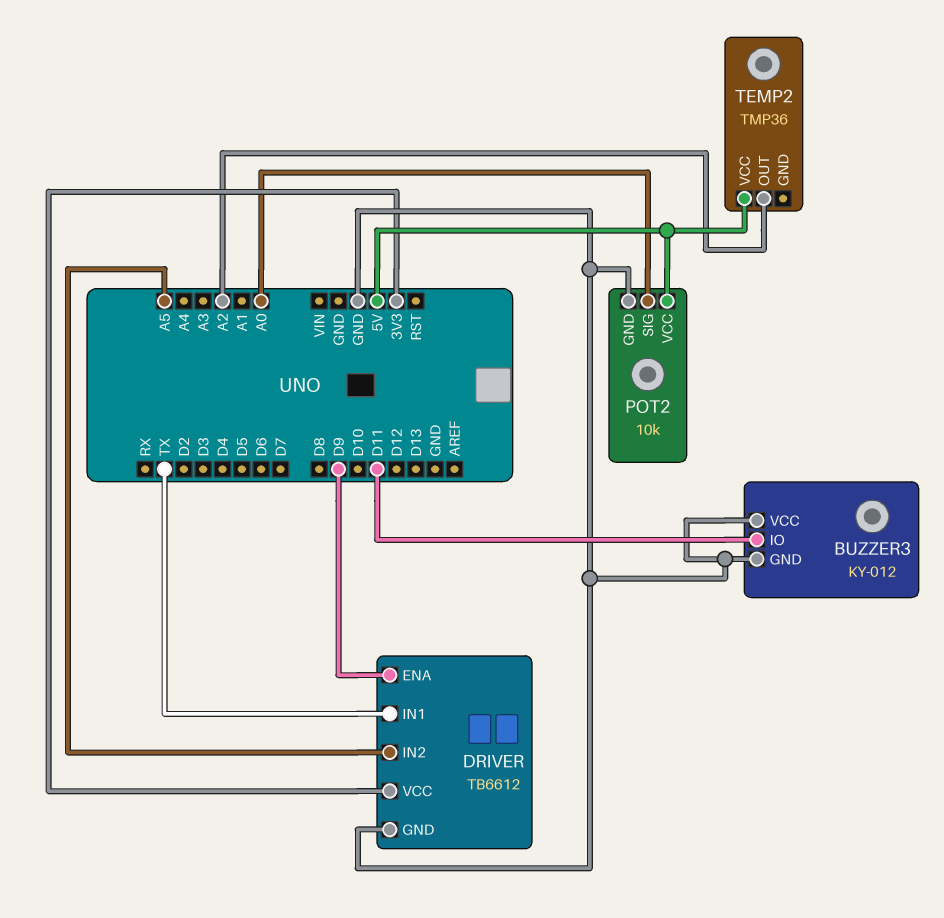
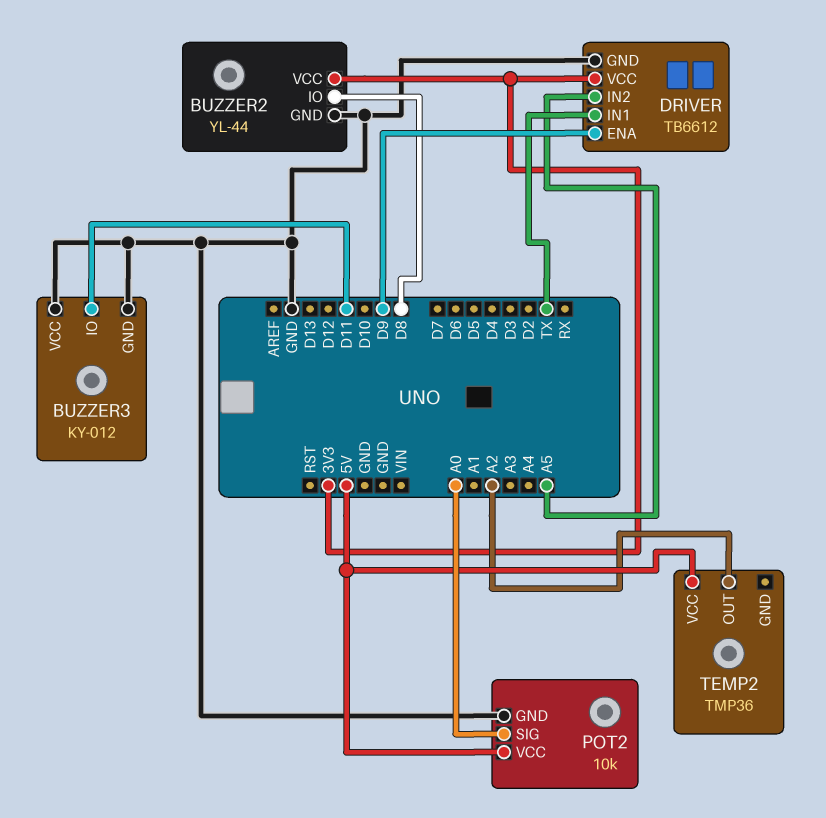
BUZZER2: none -> YL-44
BUZZER2 pin GND: none -> GND
BUZZER2 pin IO: none -> D8
BUZZER2 pin VCC: none -> 3V3

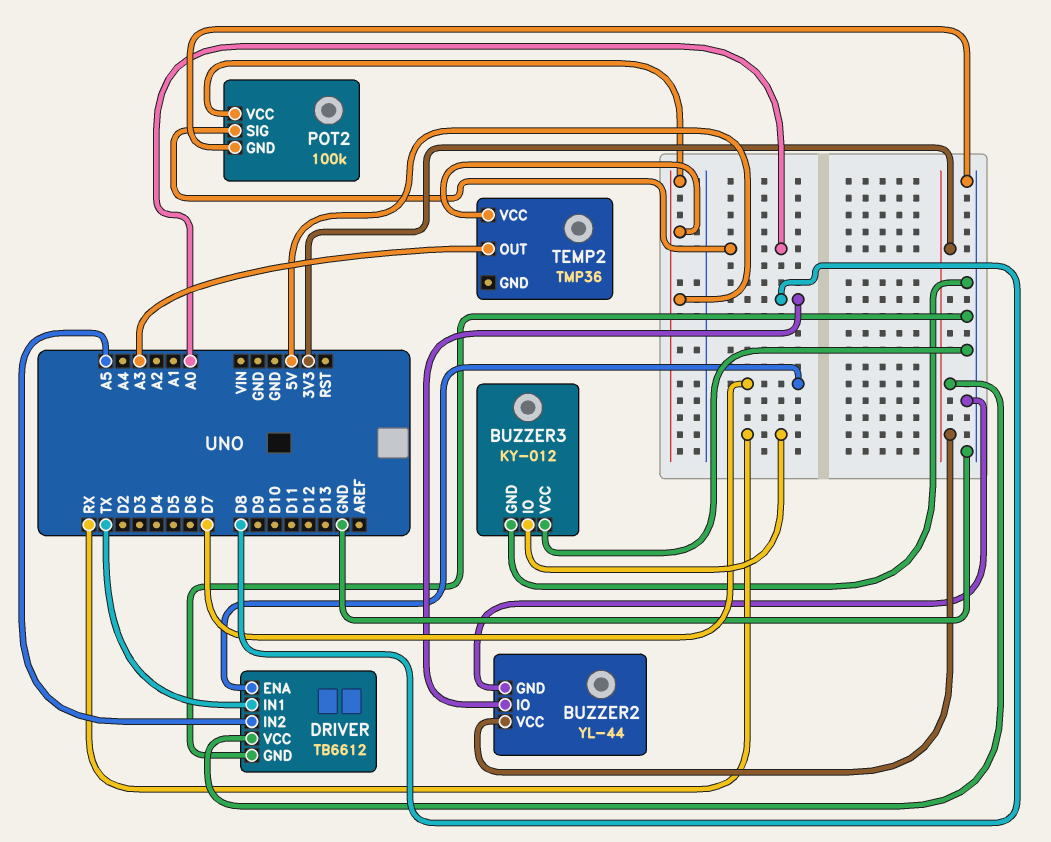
BUZZER3 pin IO: D11 -> RX
DRIVER pin ENA: D9 -> D7
POT2: 10k -> 100k
TEMP2 pin OUT: A2 -> A3

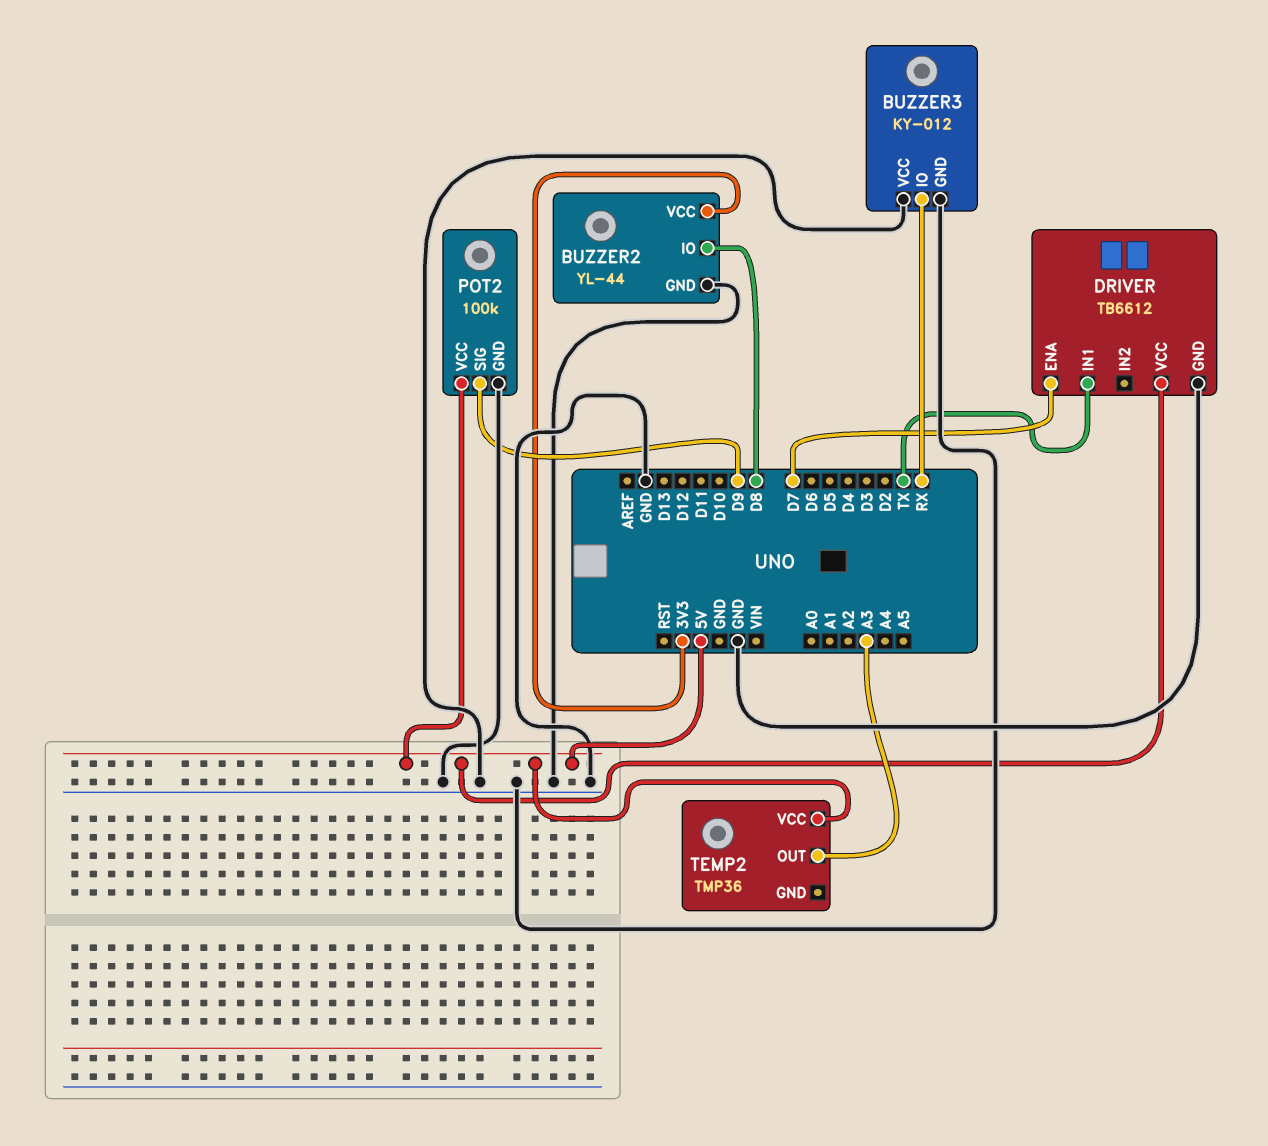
DRIVER pin IN2: A5 -> none
DRIVER pin VCC: 3V3 -> 5V
POT2 pin SIG: A0 -> D9

